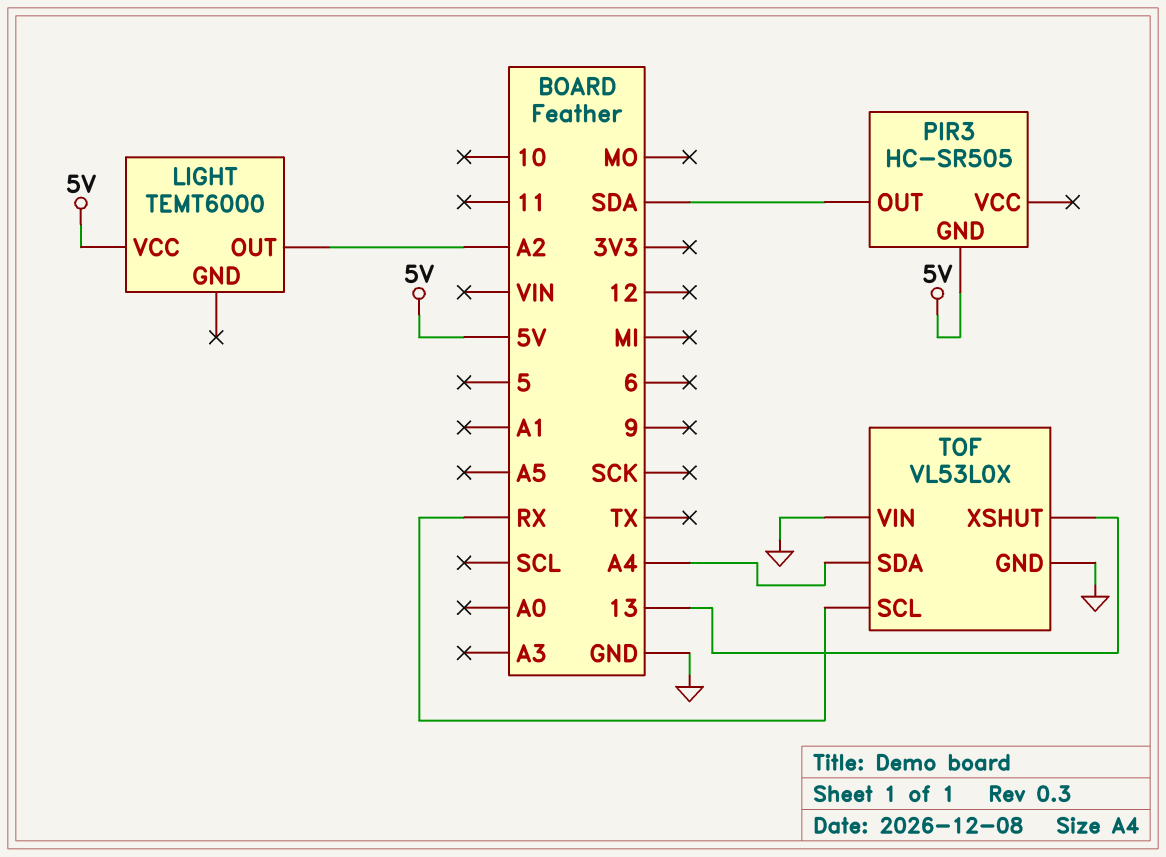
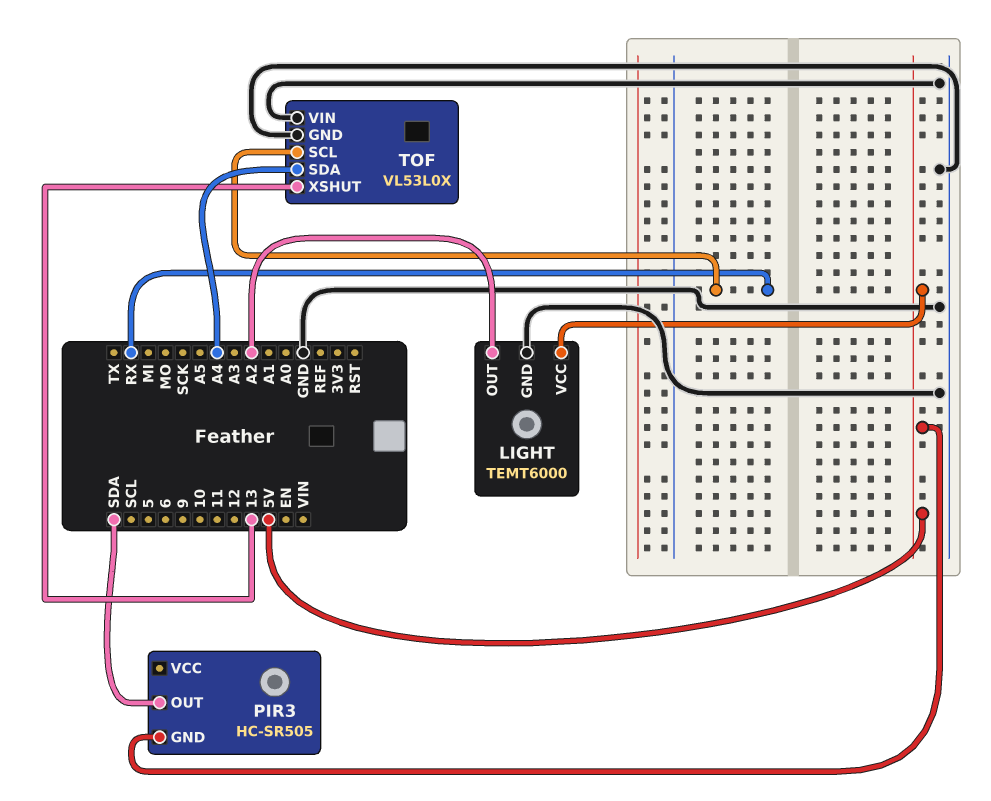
LIGHT pin GND: none -> GND

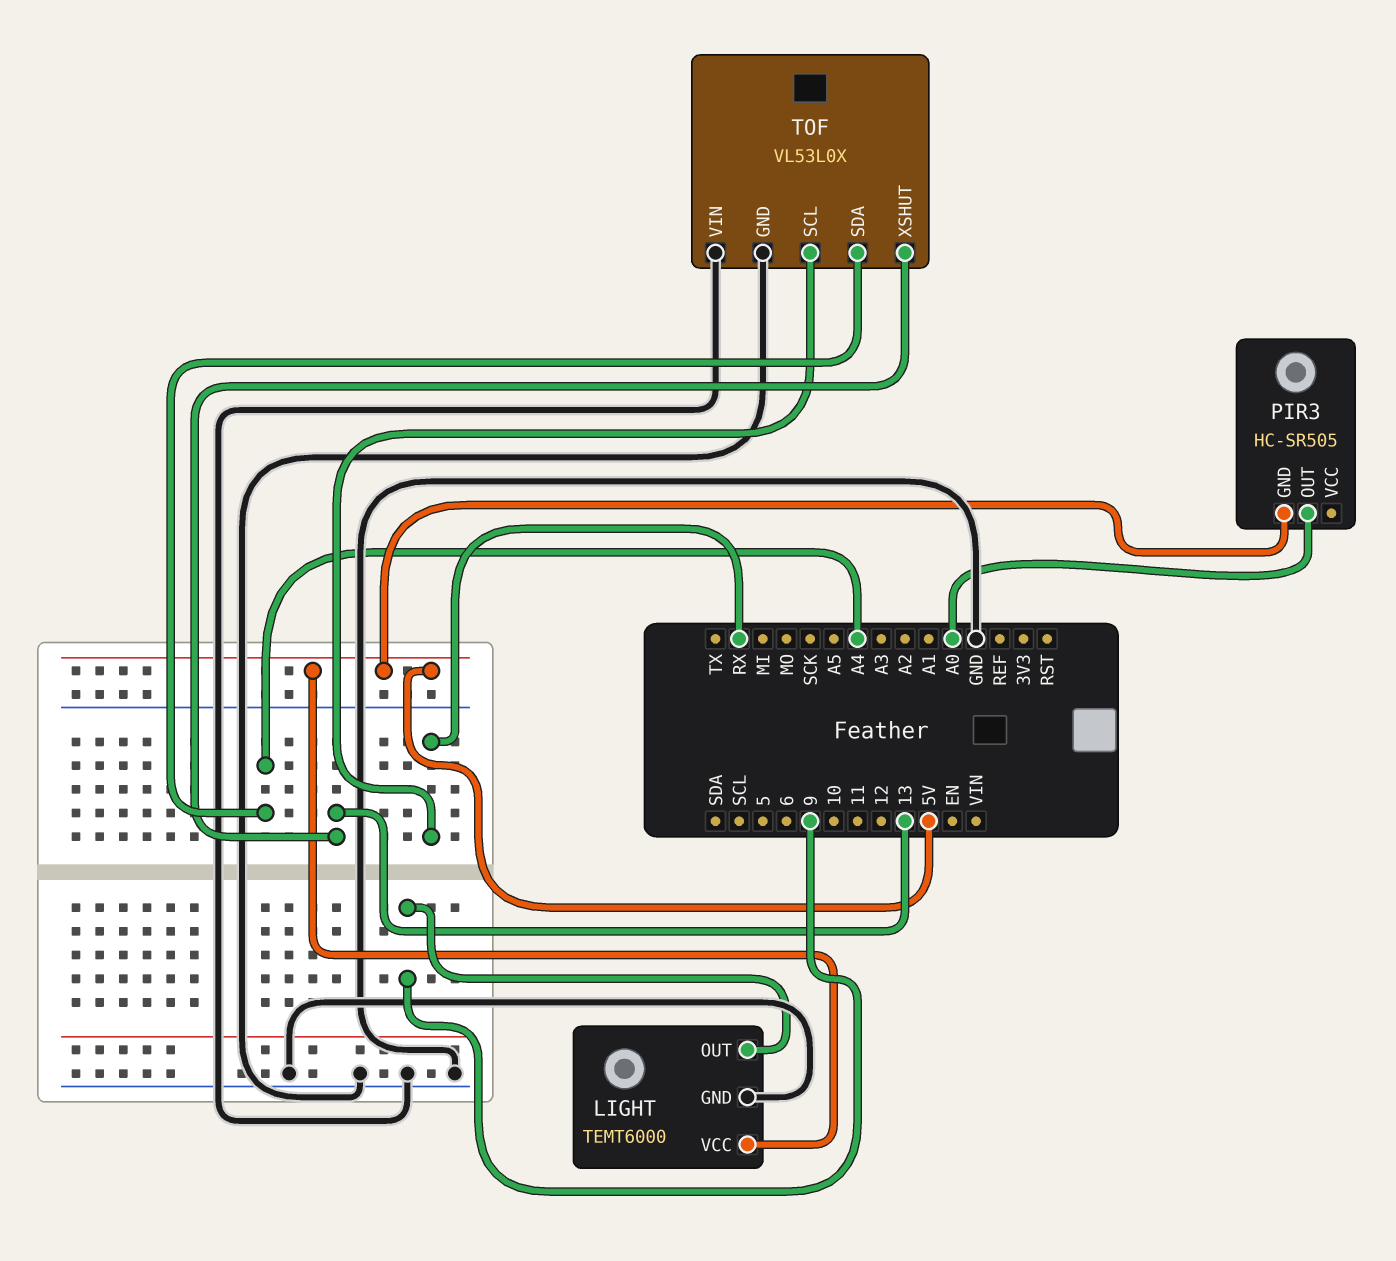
LIGHT pin OUT: A2 -> 9
PIR3 pin OUT: SDA -> A0

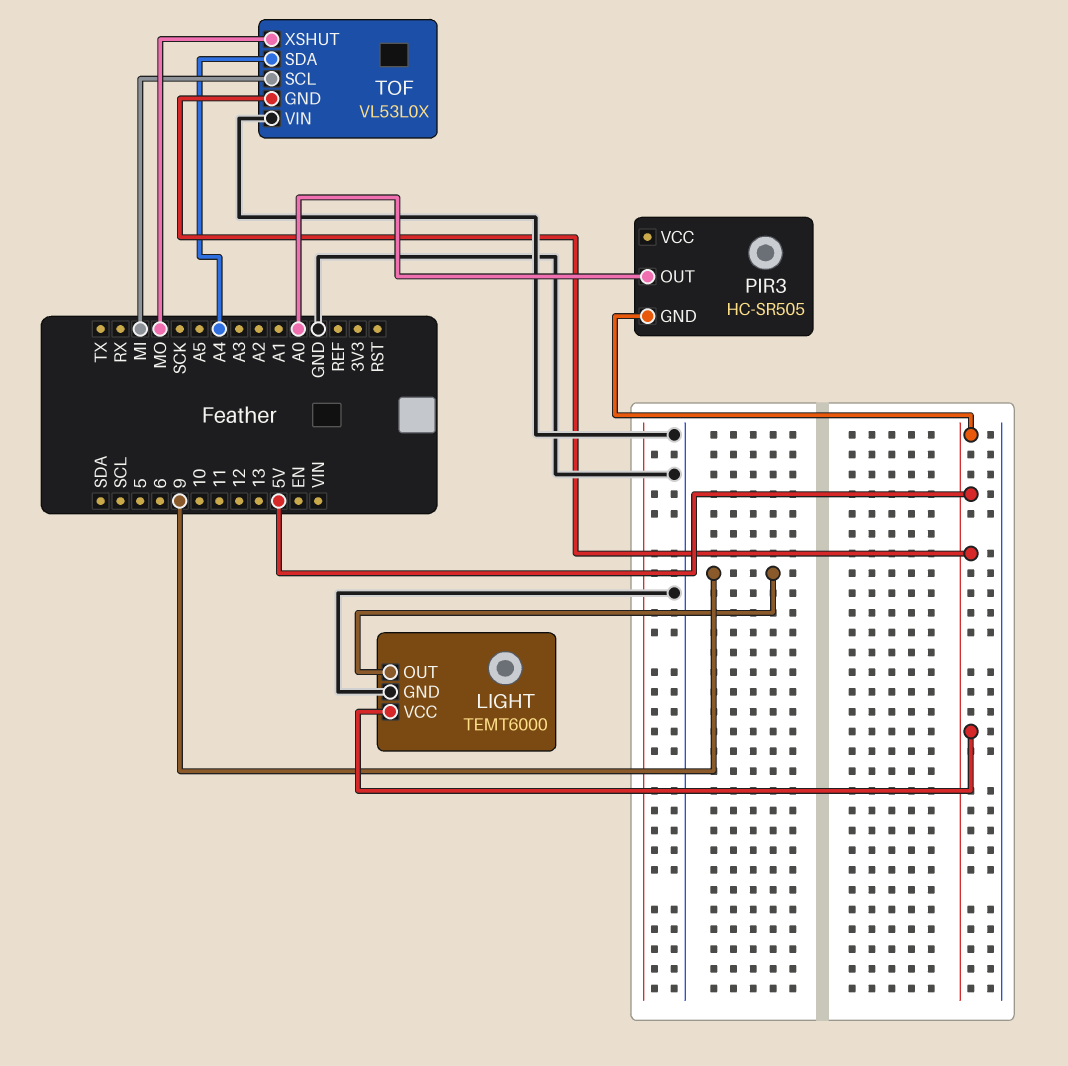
TOF pin GND: GND -> 5V
TOF pin SCL: RX -> MI
TOF pin XSHUT: 13 -> MO

